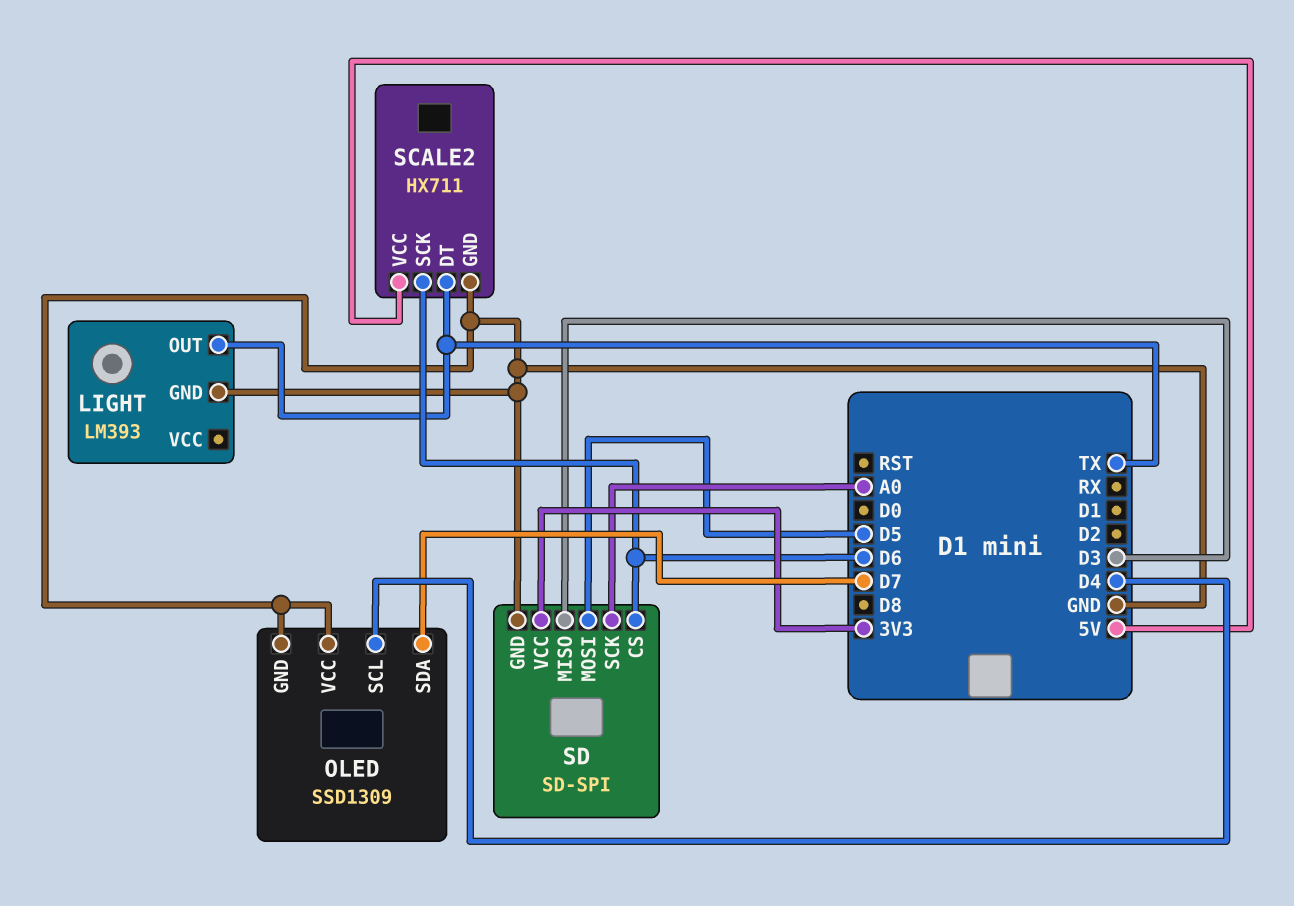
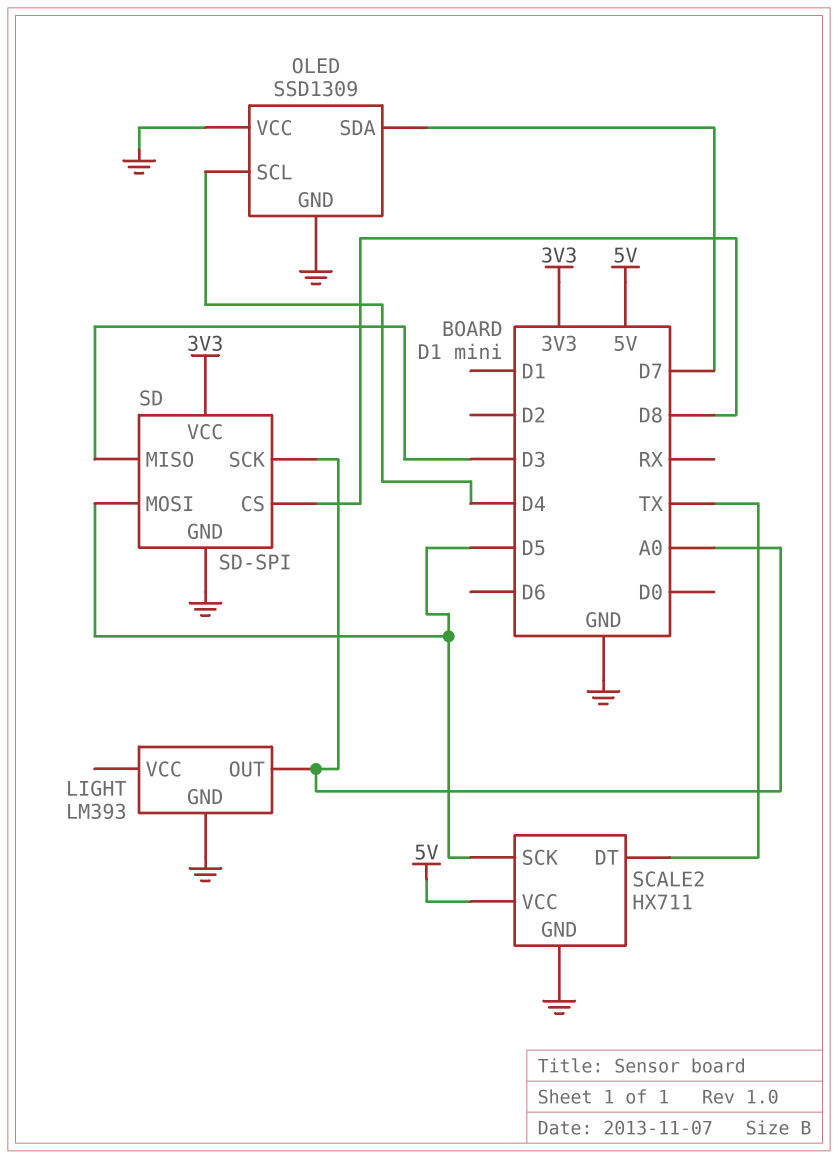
LIGHT pin OUT: TX -> A0
SCALE2 pin SCK: D6 -> D5
SD pin CS: D6 -> D8

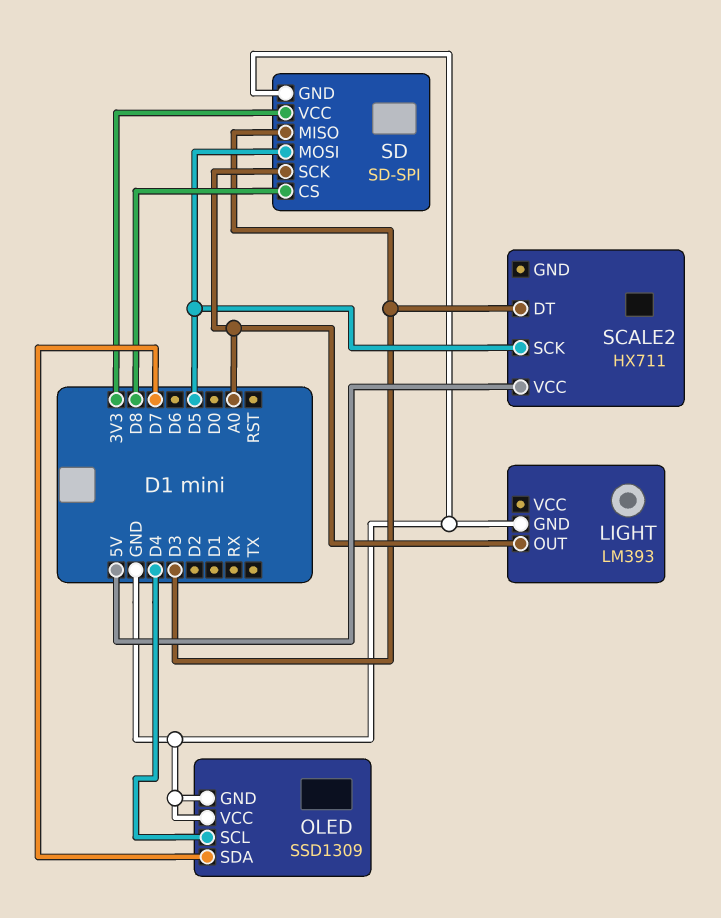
SCALE2 pin DT: TX -> D3
SCALE2 pin GND: GND -> none

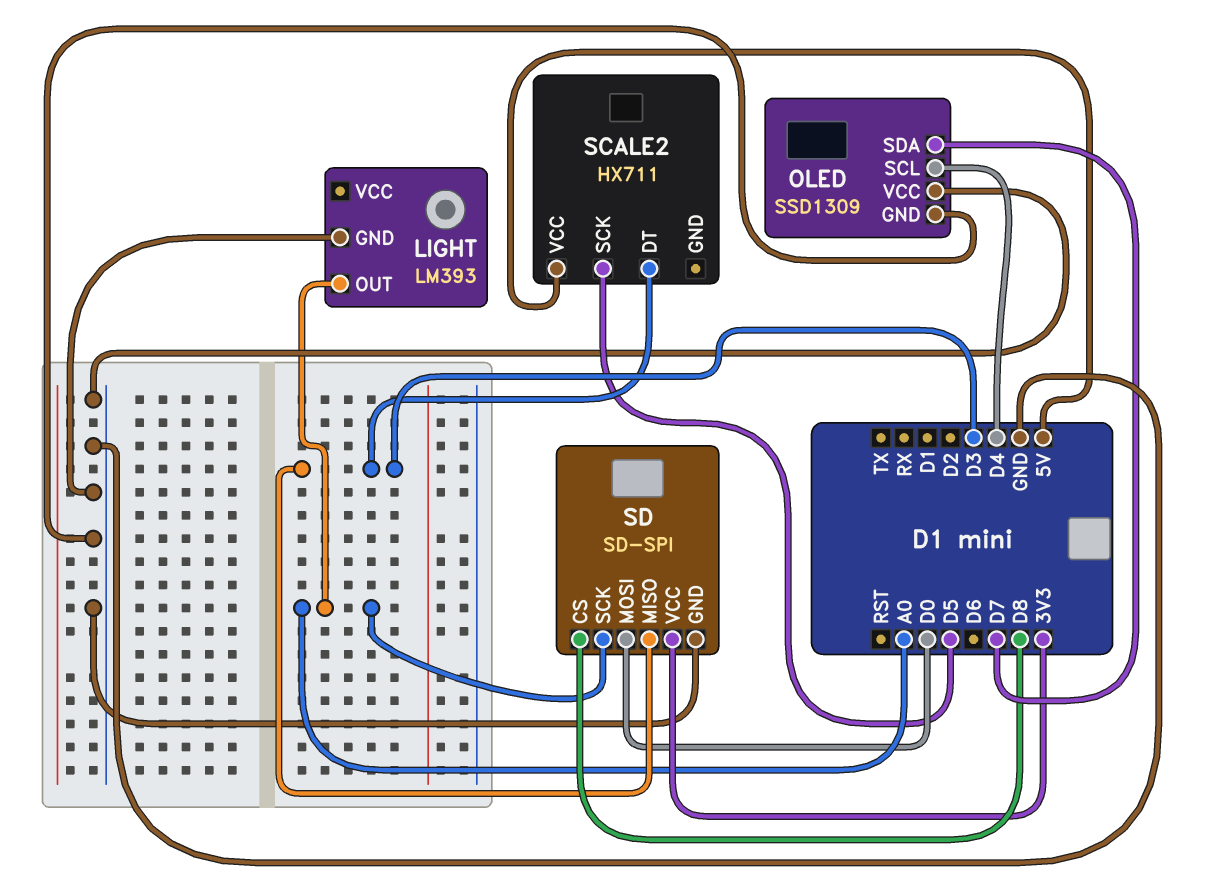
SD pin MOSI: D5 -> D0

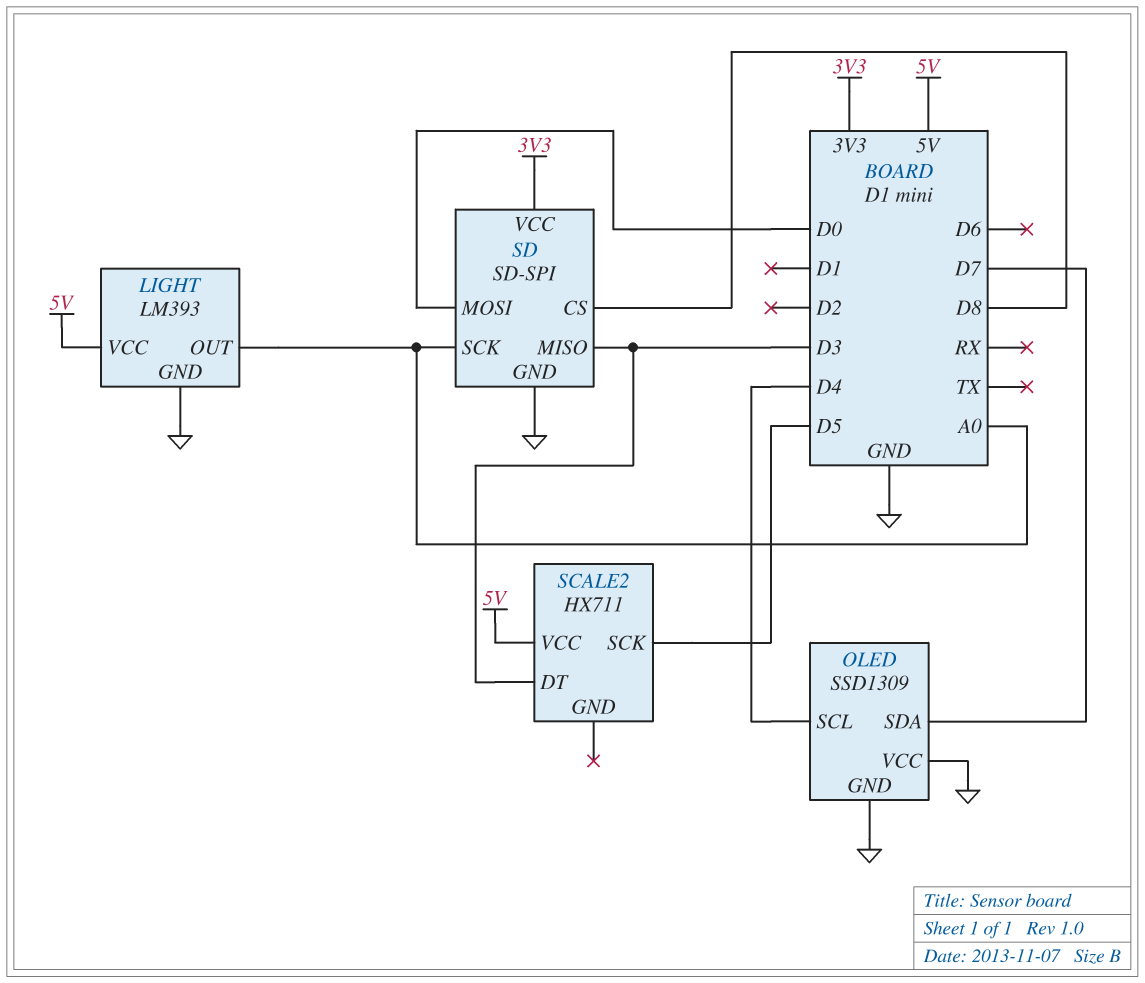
LIGHT pin VCC: none -> 5V

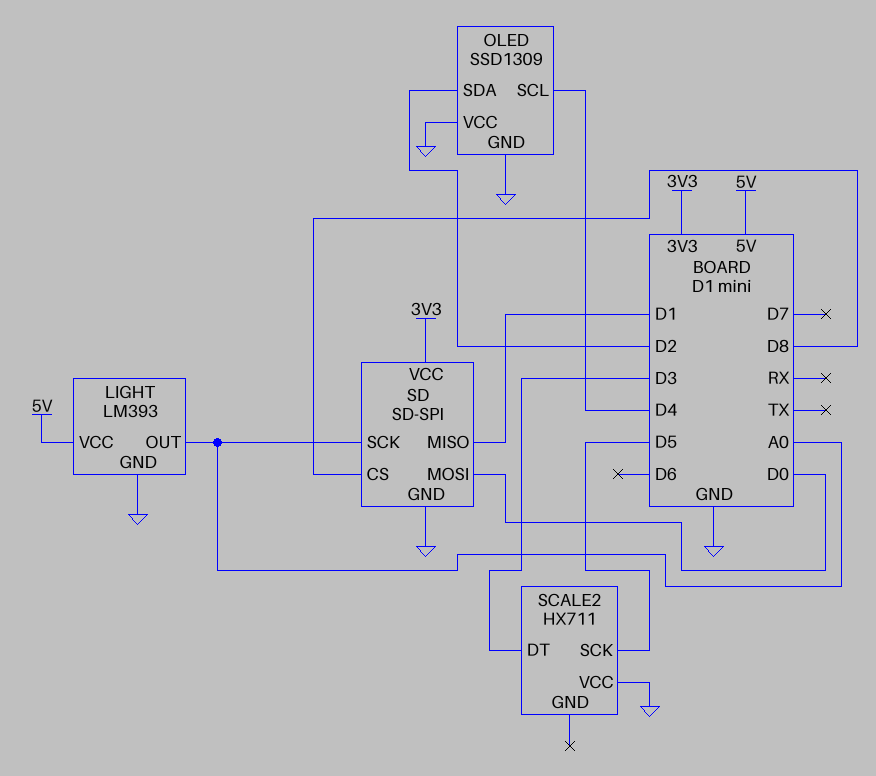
OLED pin SDA: D7 -> D2
SCALE2 pin VCC: 5V -> GND
SD pin MISO: D3 -> D1

